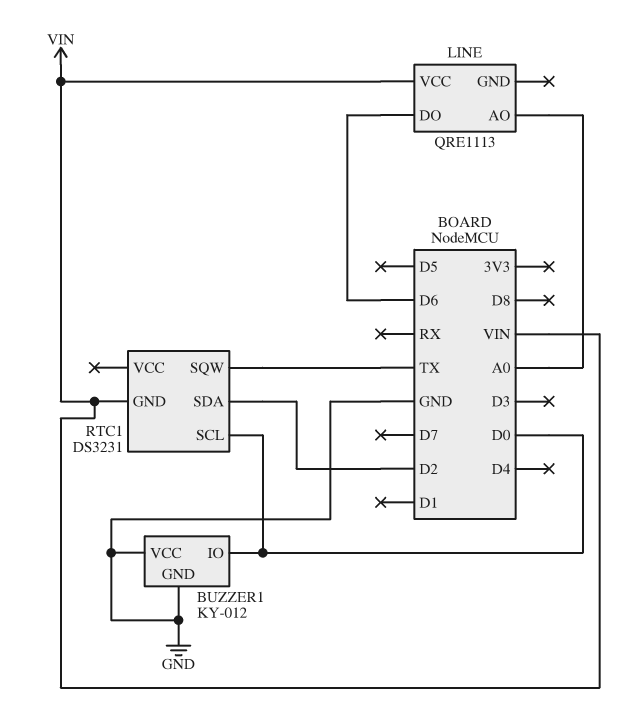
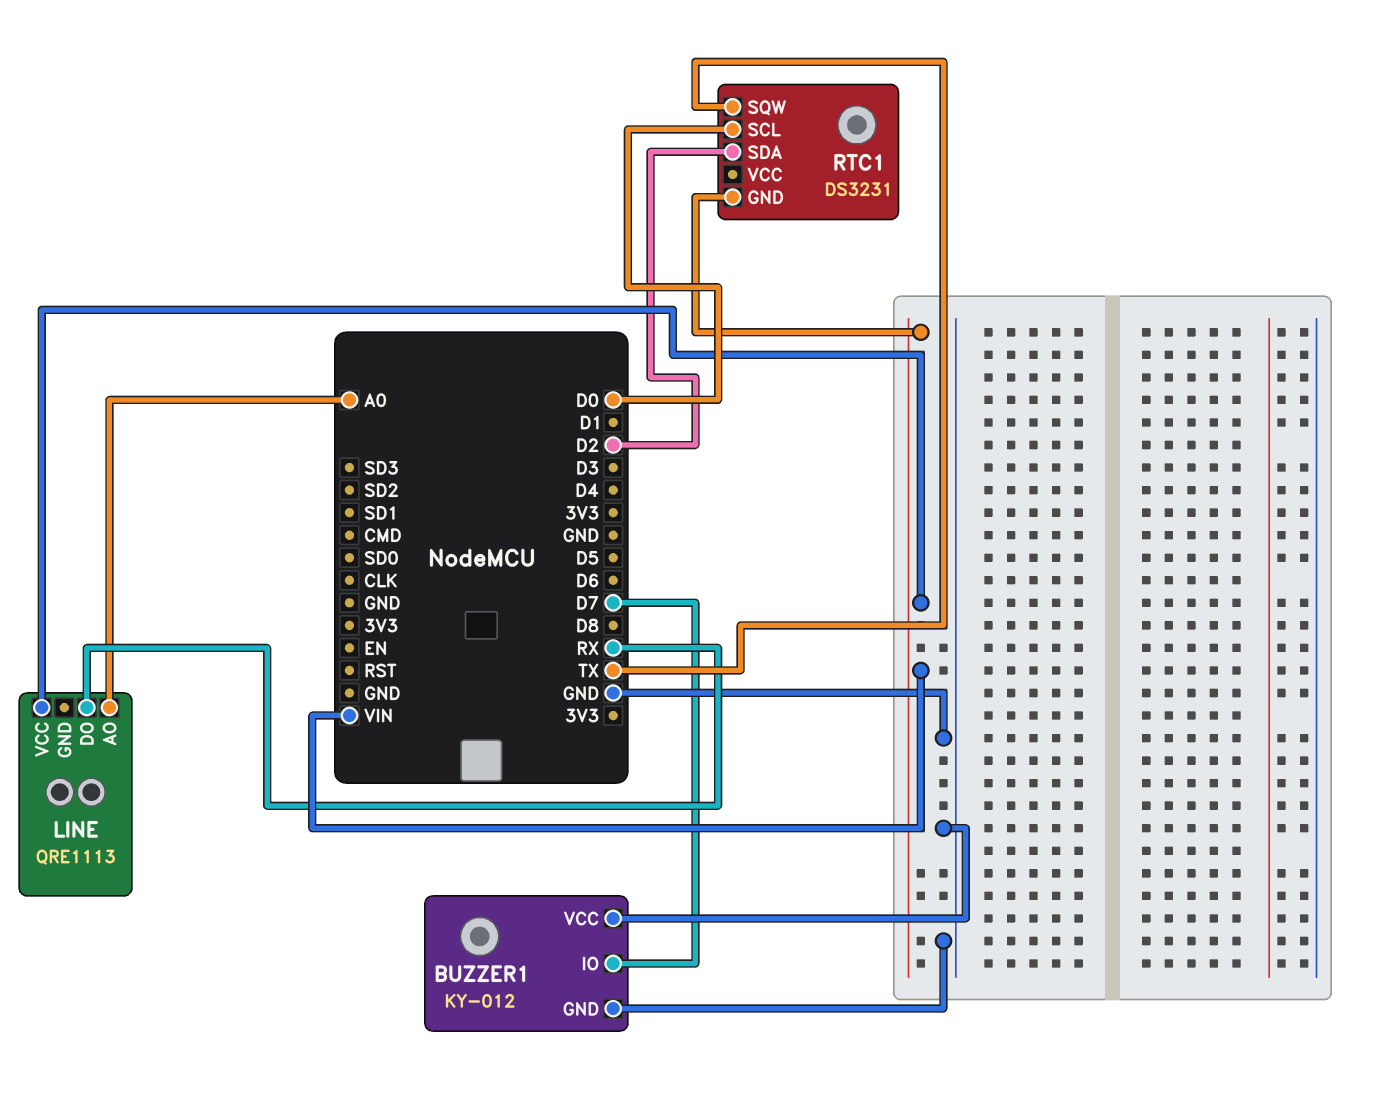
BUZZER1 pin IO: D0 -> D7
LINE pin DO: D6 -> RX

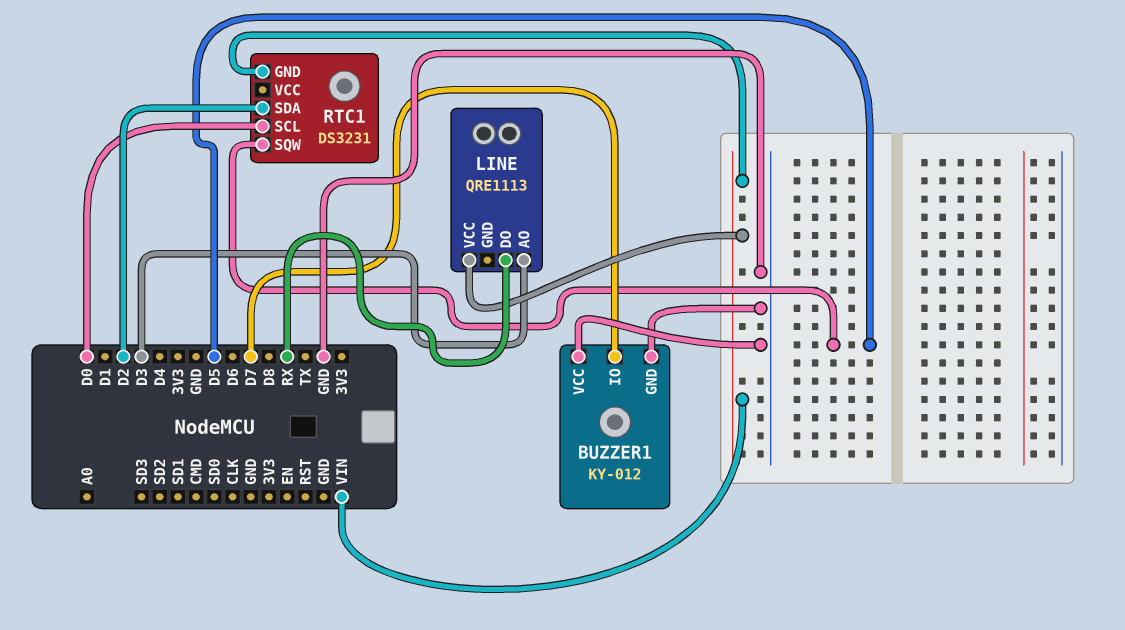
LINE pin AO: A0 -> D3
RTC1 pin SQW: TX -> D5

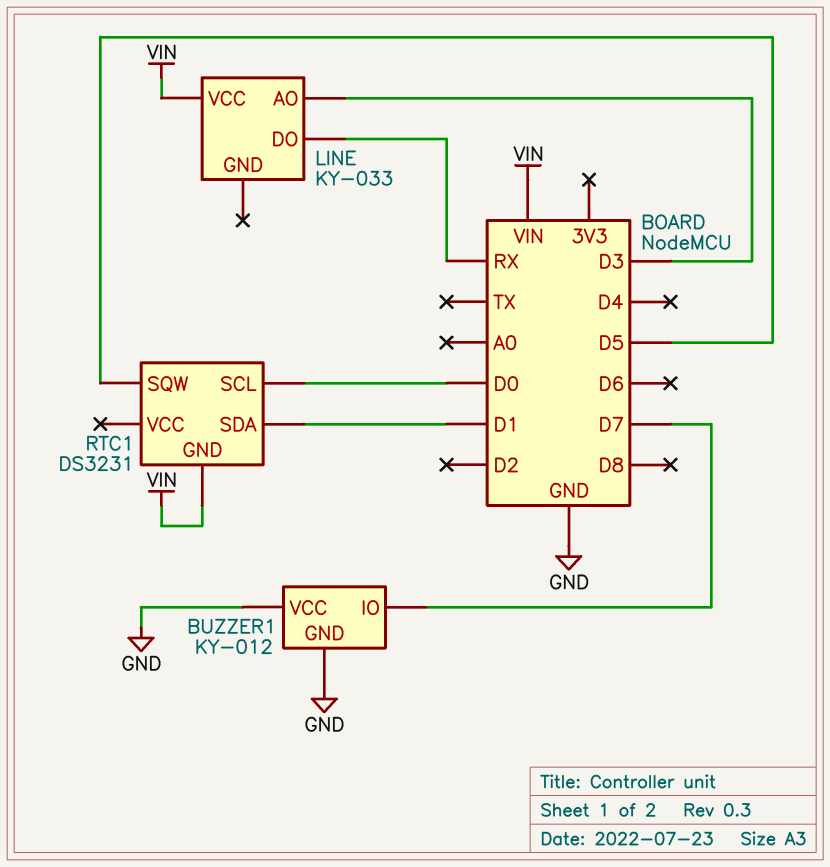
LINE: QRE1113 -> KY-033
RTC1 pin SDA: D2 -> D1

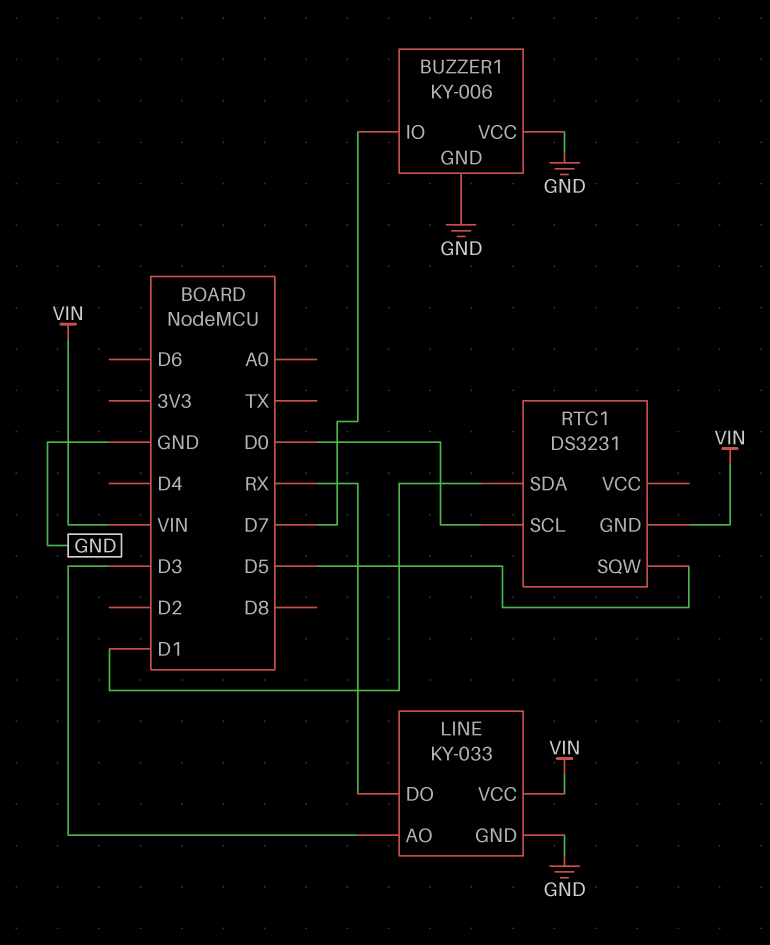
BUZZER1: KY-012 -> KY-006
LINE pin GND: none -> GND

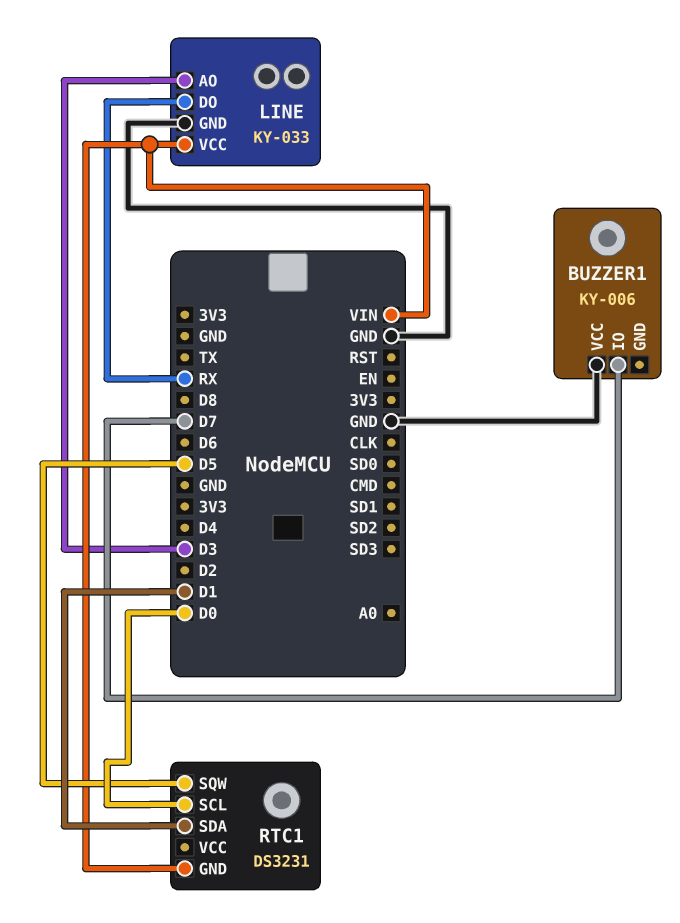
BUZZER1 pin GND: GND -> none

